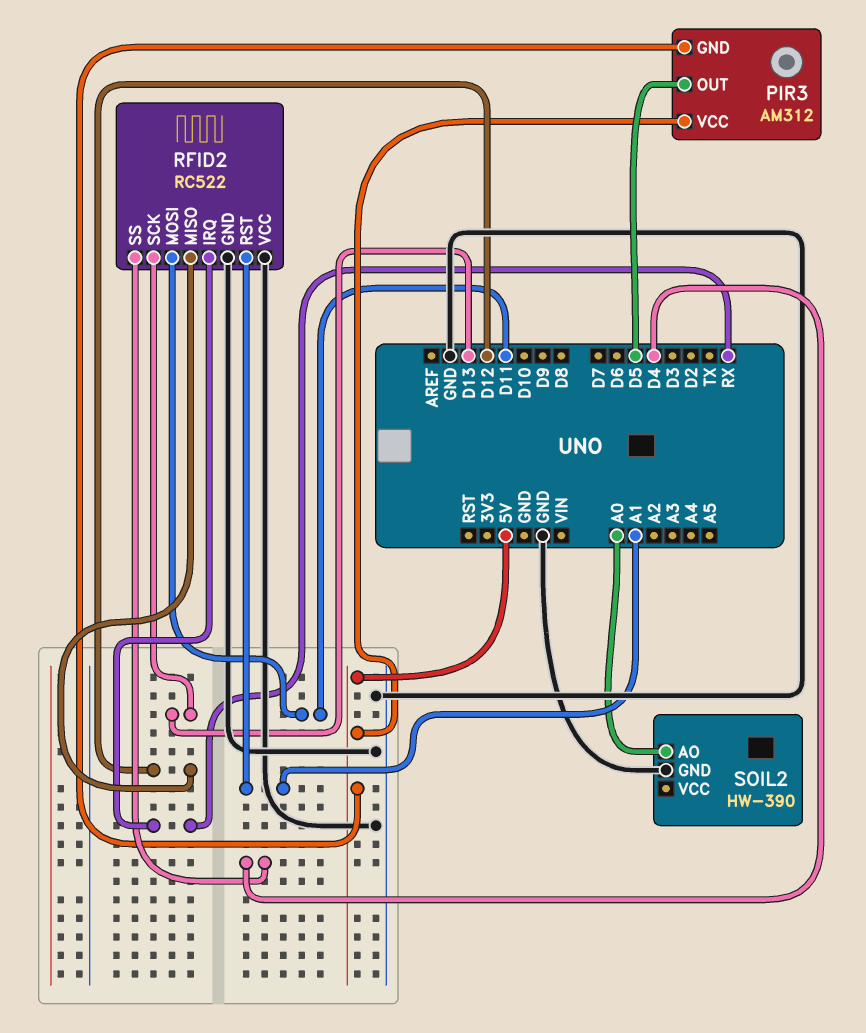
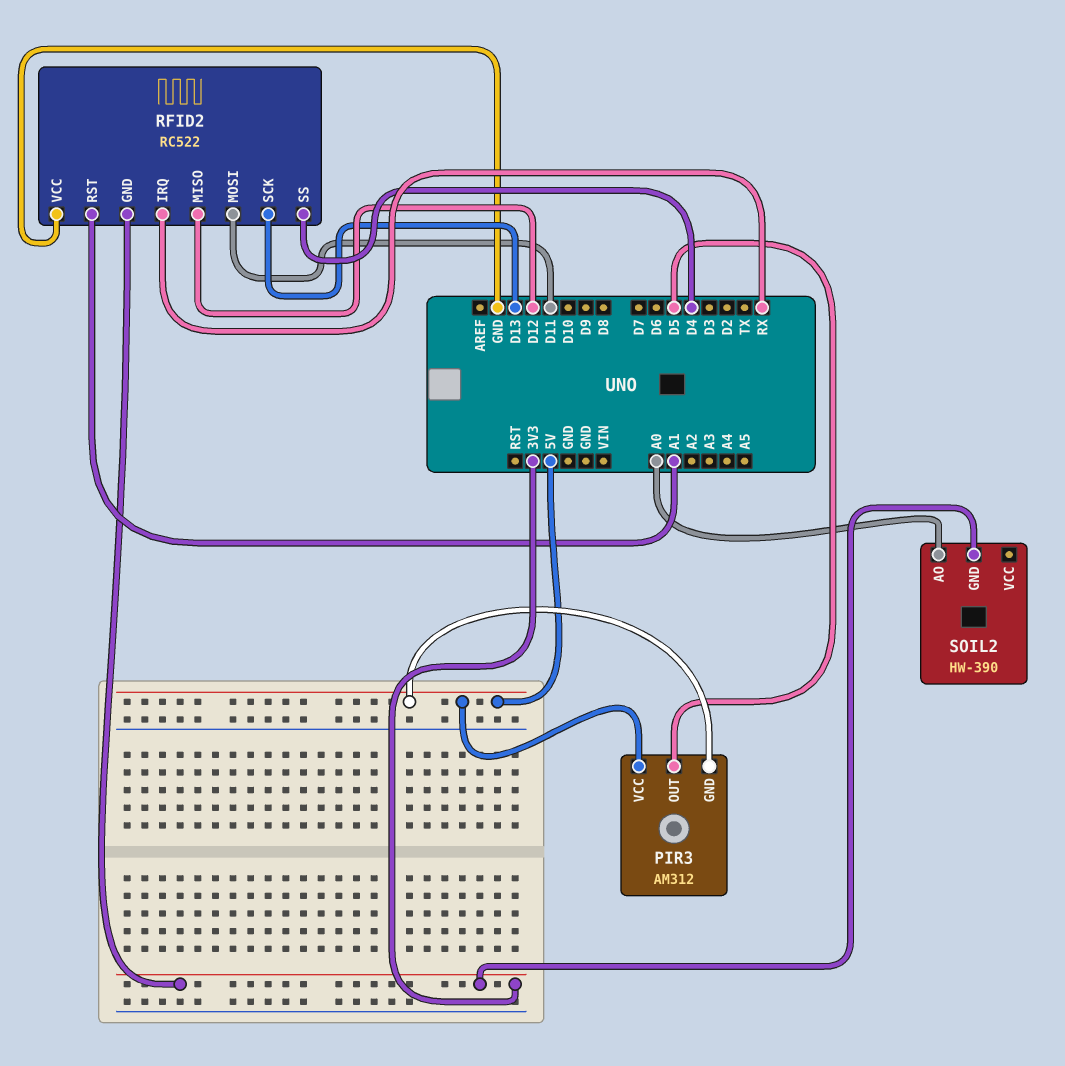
RFID2 pin GND: GND -> 3V3
SOIL2 pin GND: GND -> 3V3

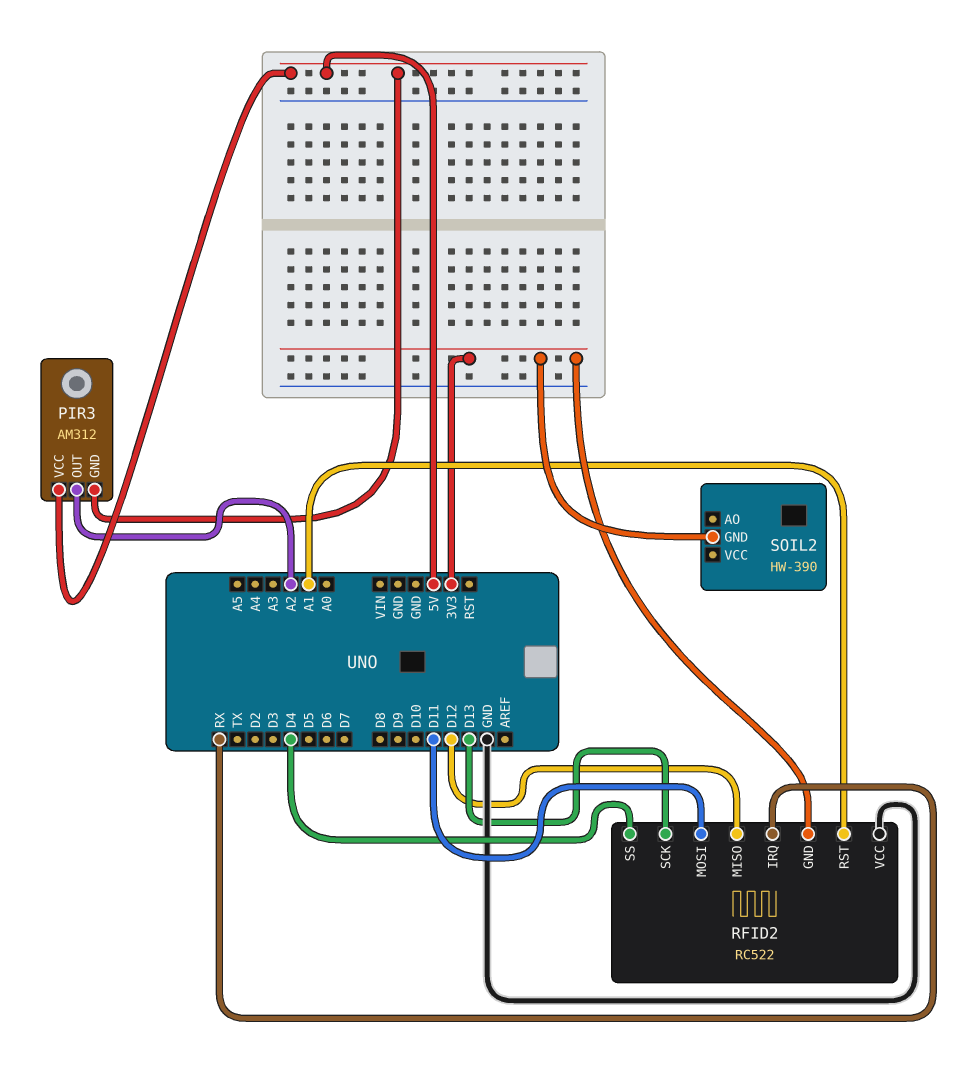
PIR3 pin OUT: D5 -> A2
SOIL2 pin AO: A0 -> none

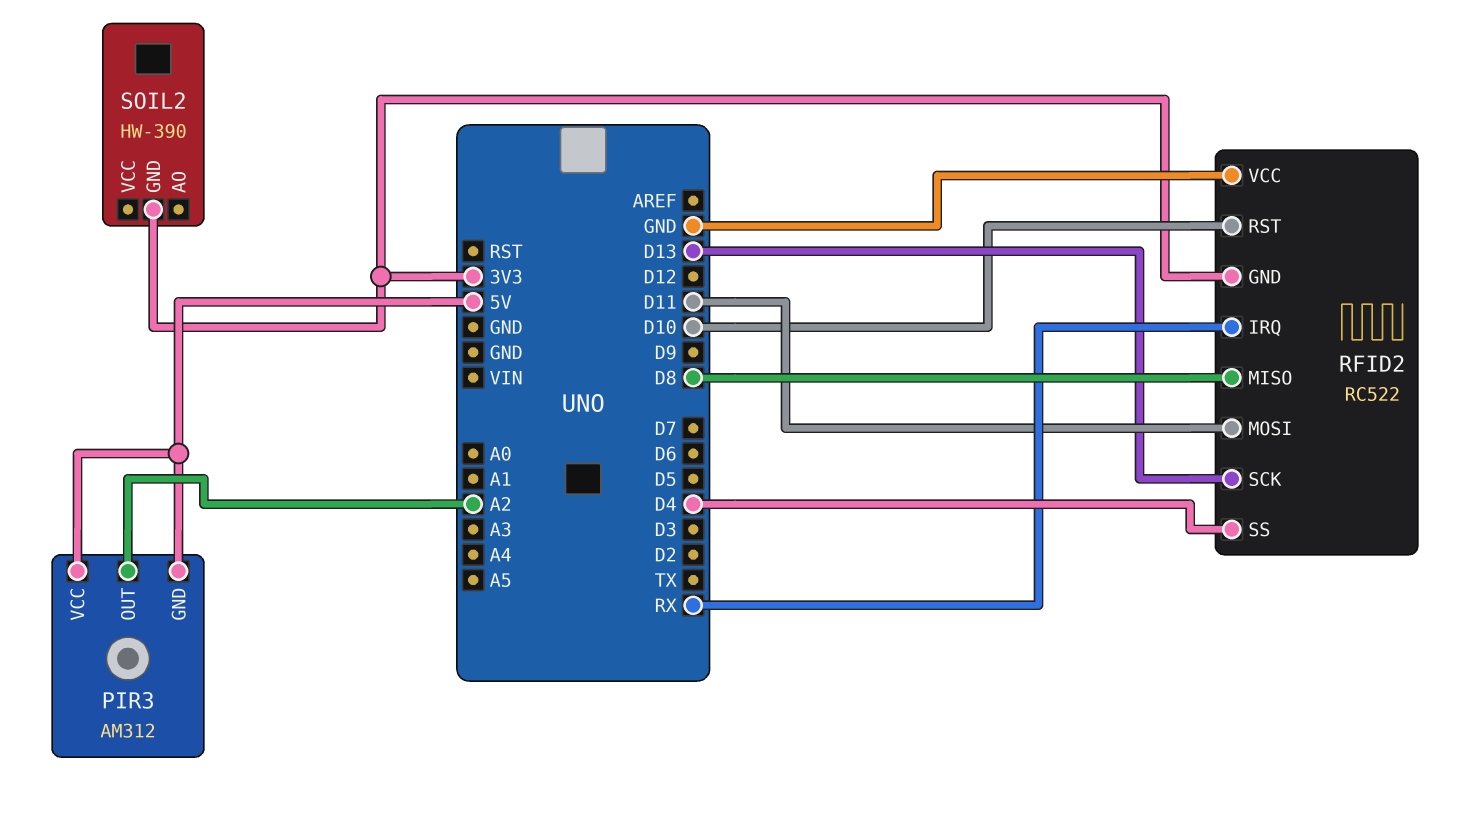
RFID2 pin MISO: D12 -> D8
RFID2 pin RST: A1 -> D10

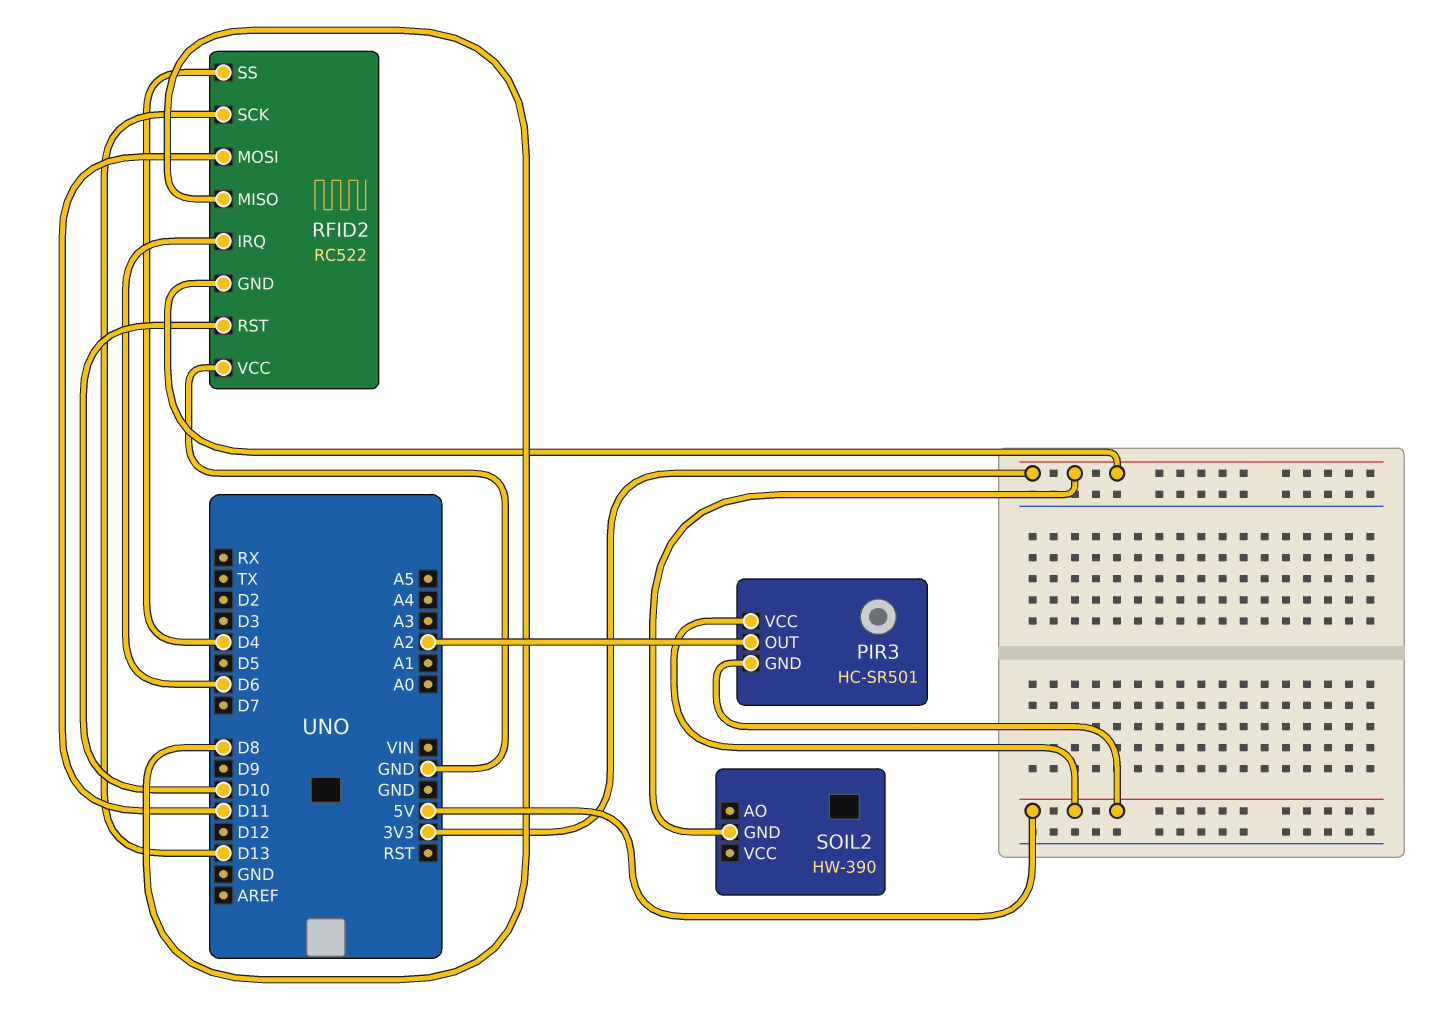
PIR3: AM312 -> HC-SR501
RFID2 pin IRQ: RX -> D6

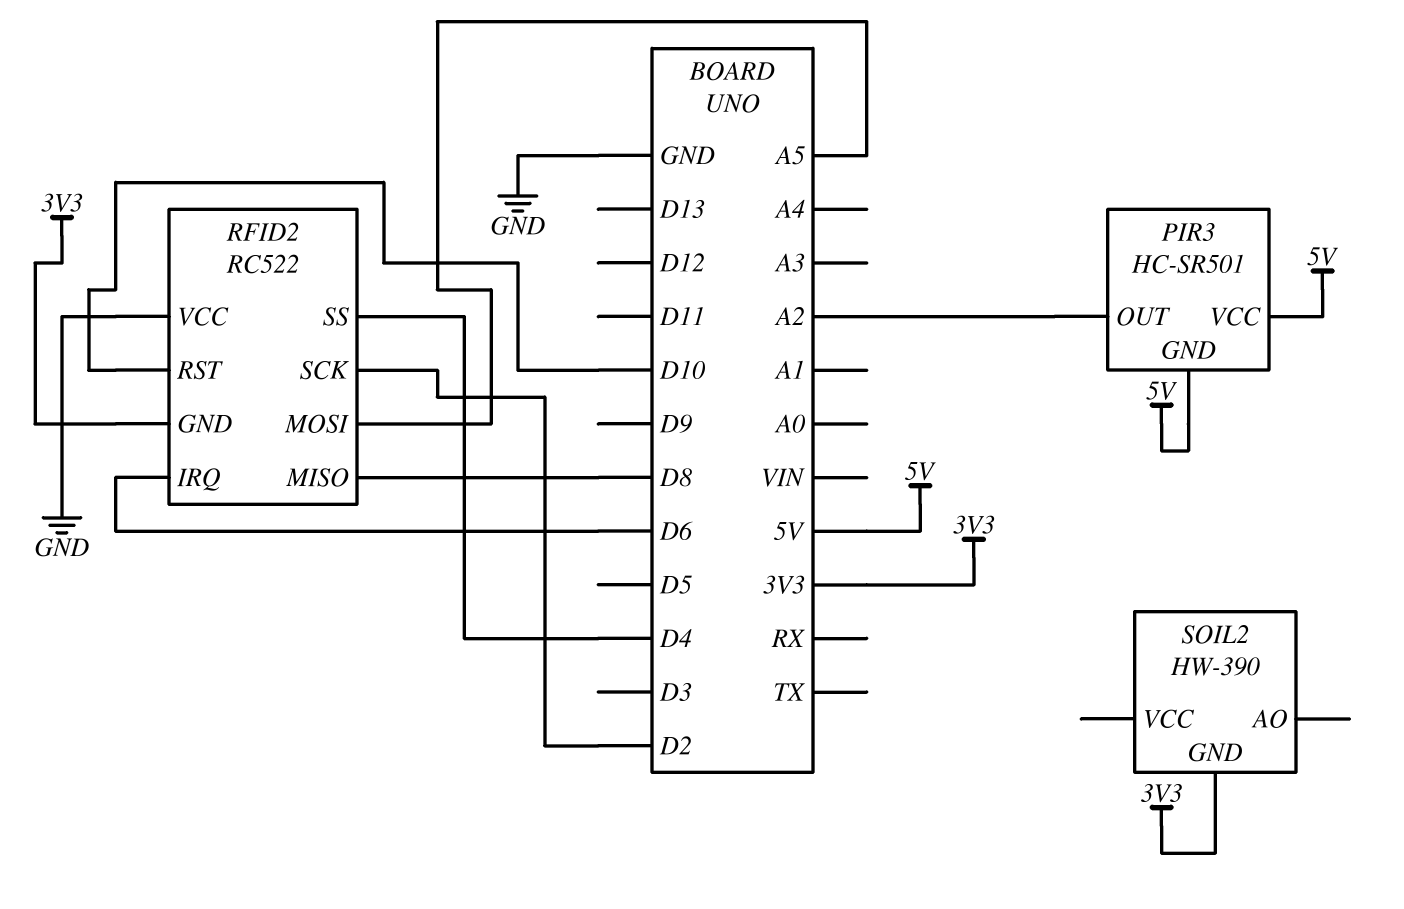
RFID2 pin MOSI: D11 -> A5
RFID2 pin SCK: D13 -> D2

